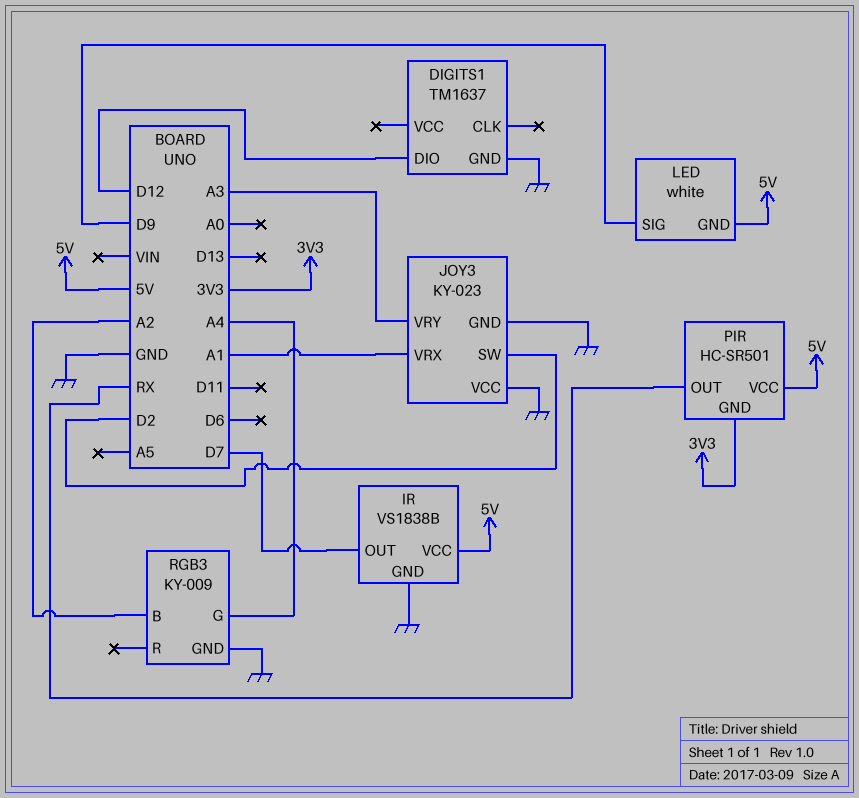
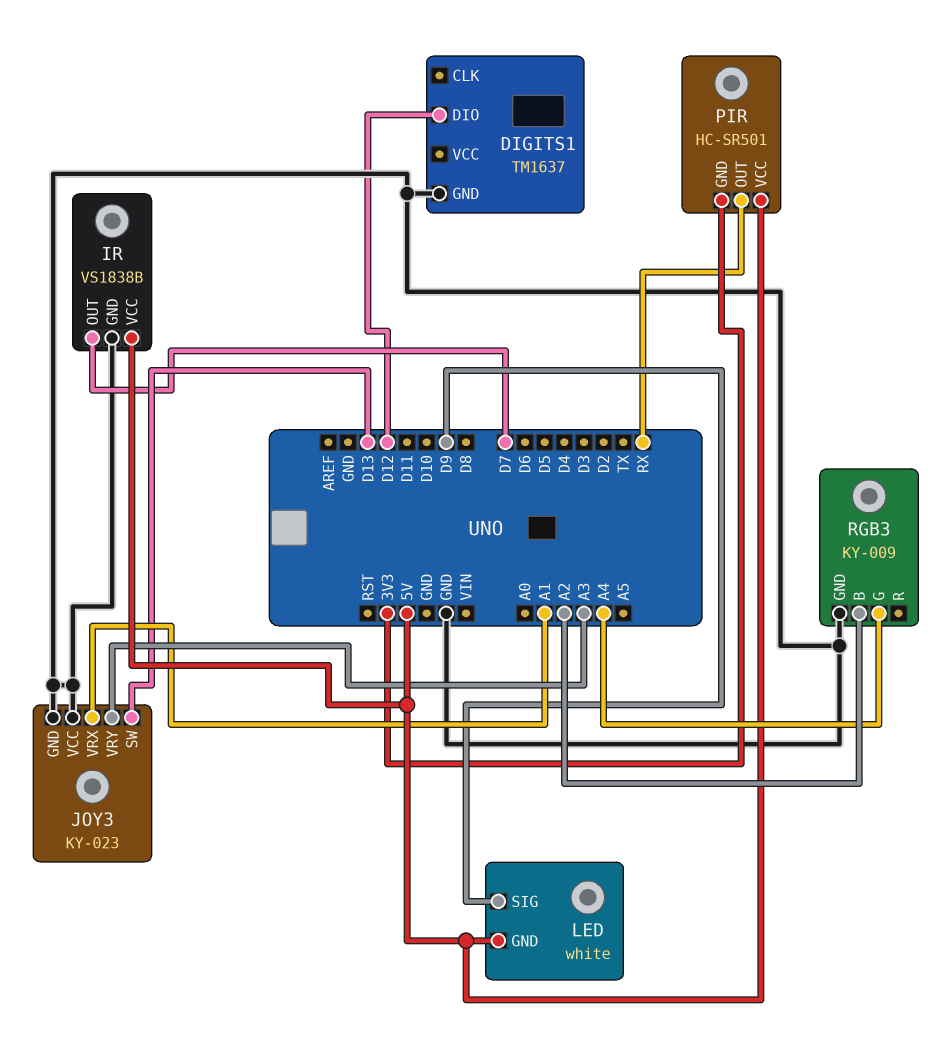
JOY3 pin SW: D2 -> D13

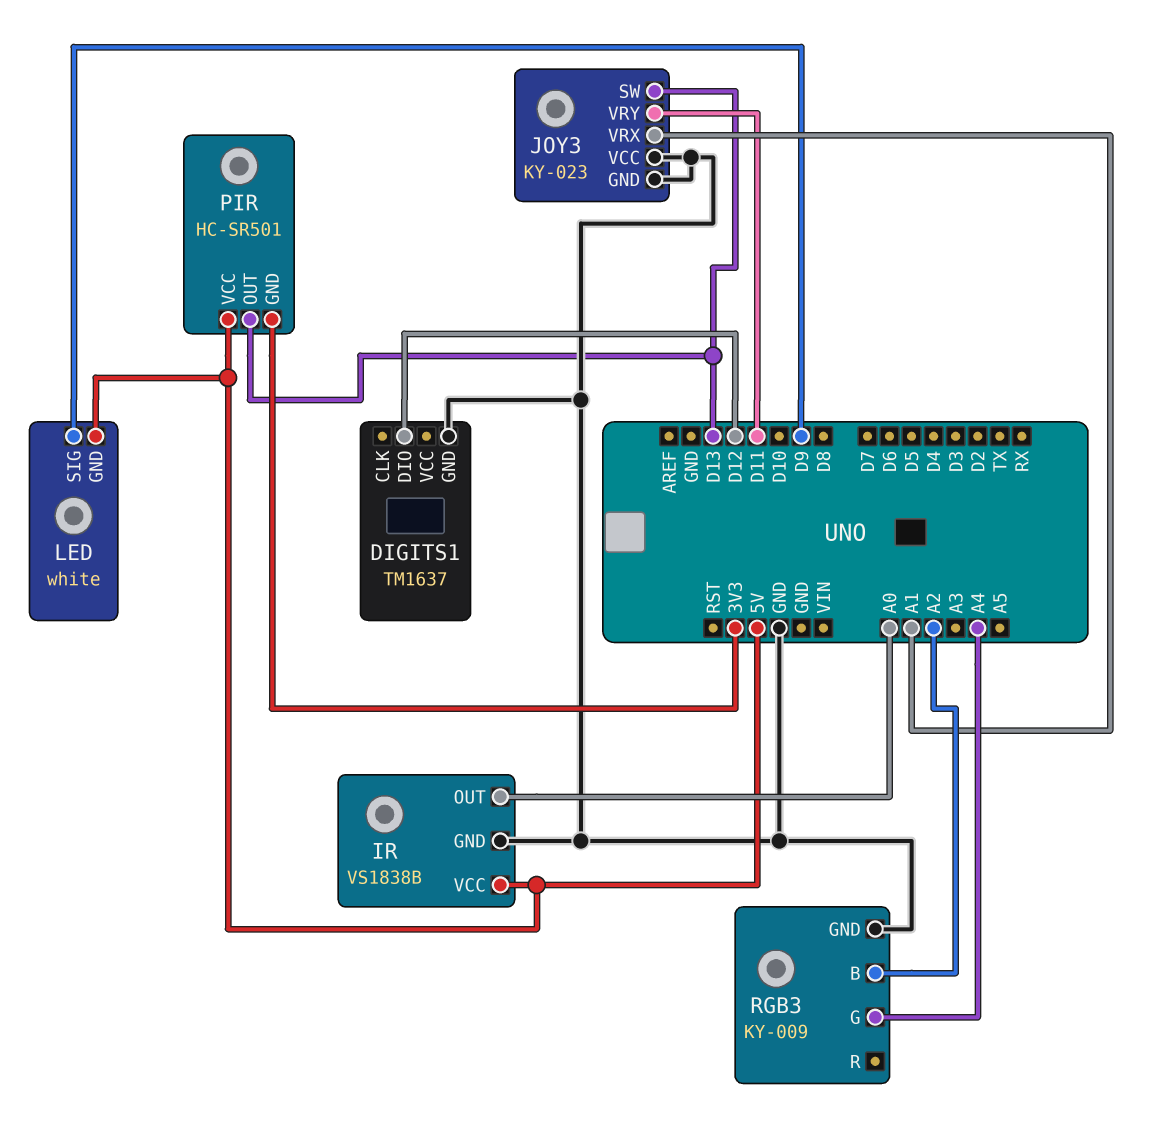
IR pin OUT: D7 -> A0
JOY3 pin VRY: A3 -> D11
PIR pin OUT: RX -> D13

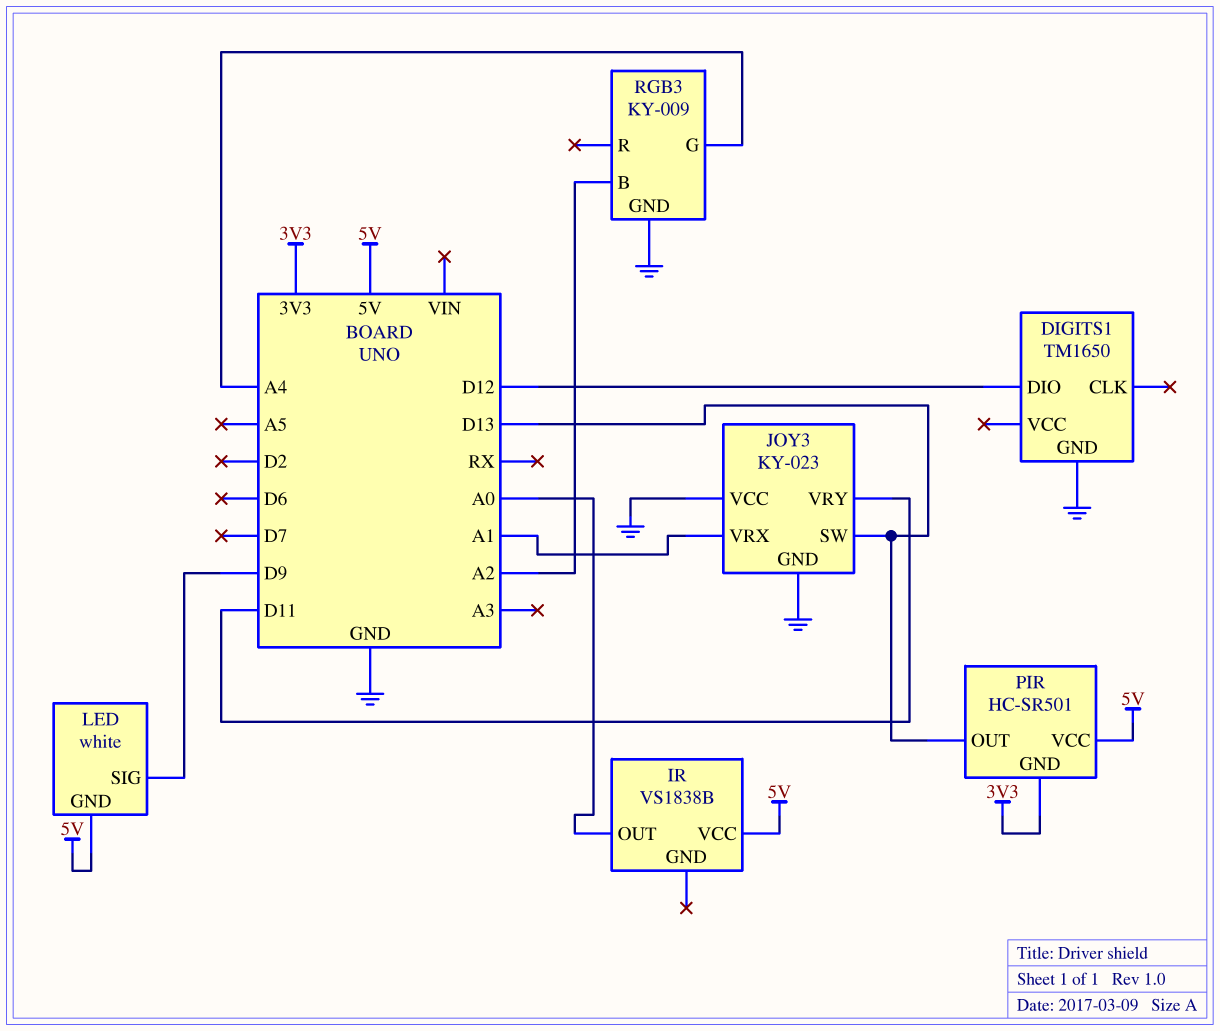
DIGITS1: TM1637 -> TM1650
IR pin GND: GND -> none

